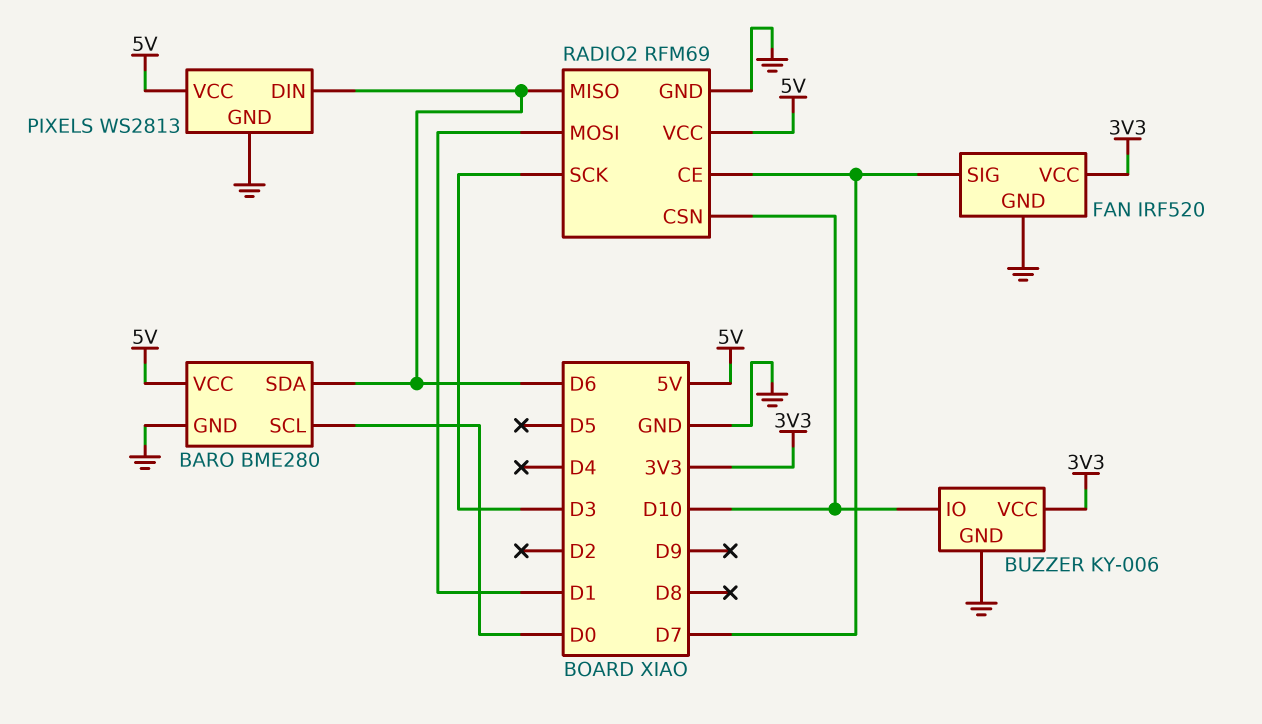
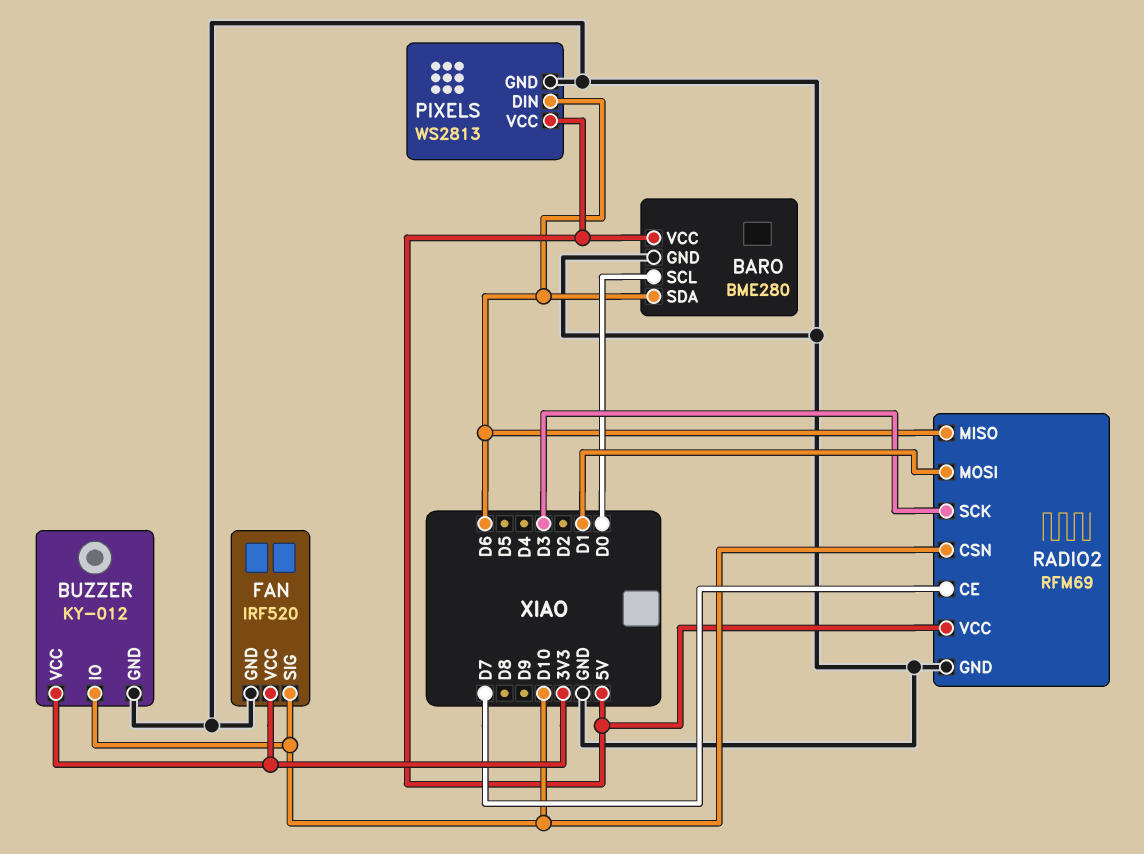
BUZZER: KY-006 -> KY-012
FAN pin SIG: D7 -> D10

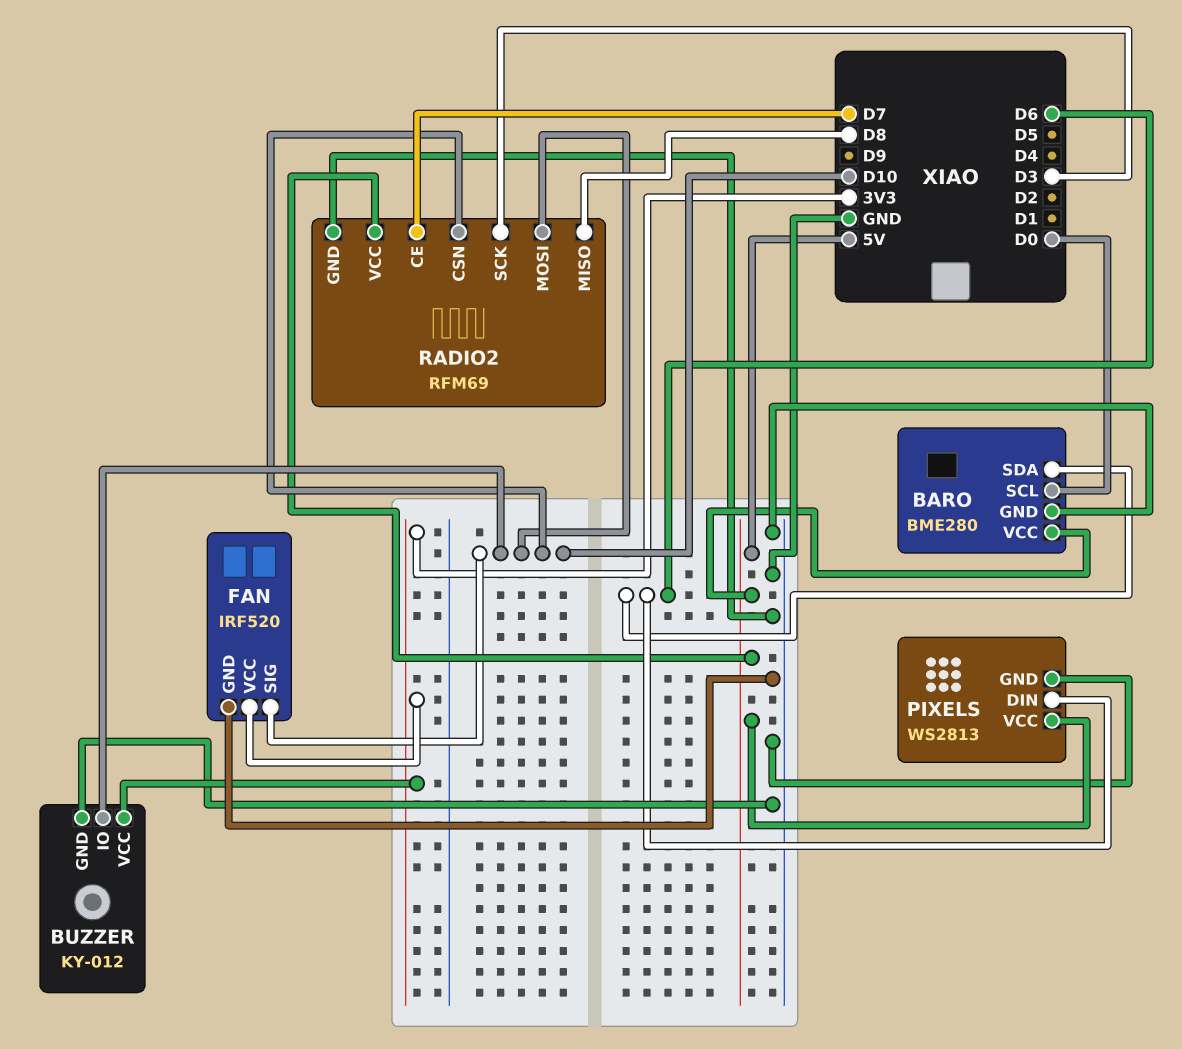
RADIO2 pin MISO: D6 -> D8
RADIO2 pin MOSI: D1 -> D10

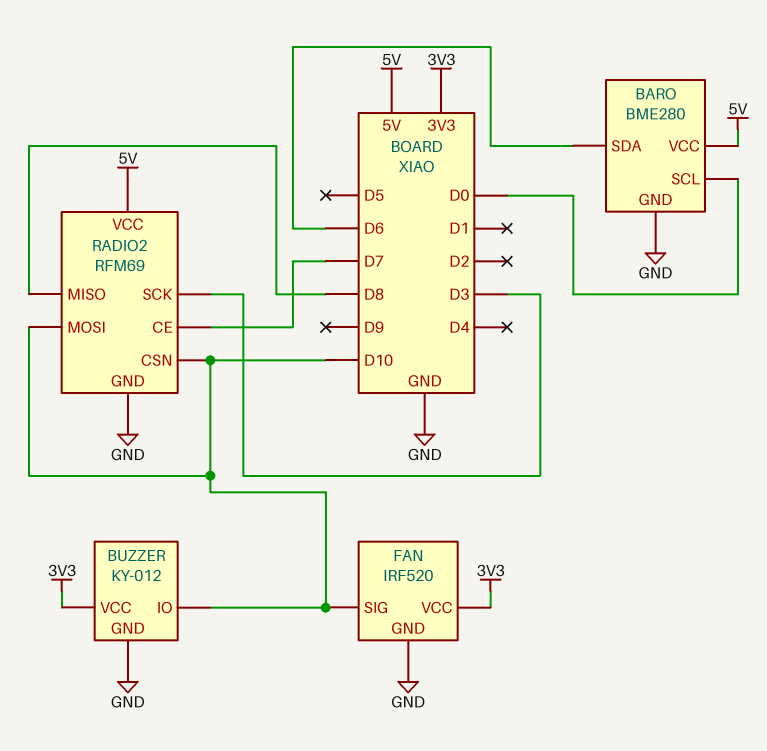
PIXELS: WS2813 -> none
PIXELS pin DIN: D6 -> none
PIXELS pin GND: GND -> none
PIXELS pin VCC: 5V -> none

